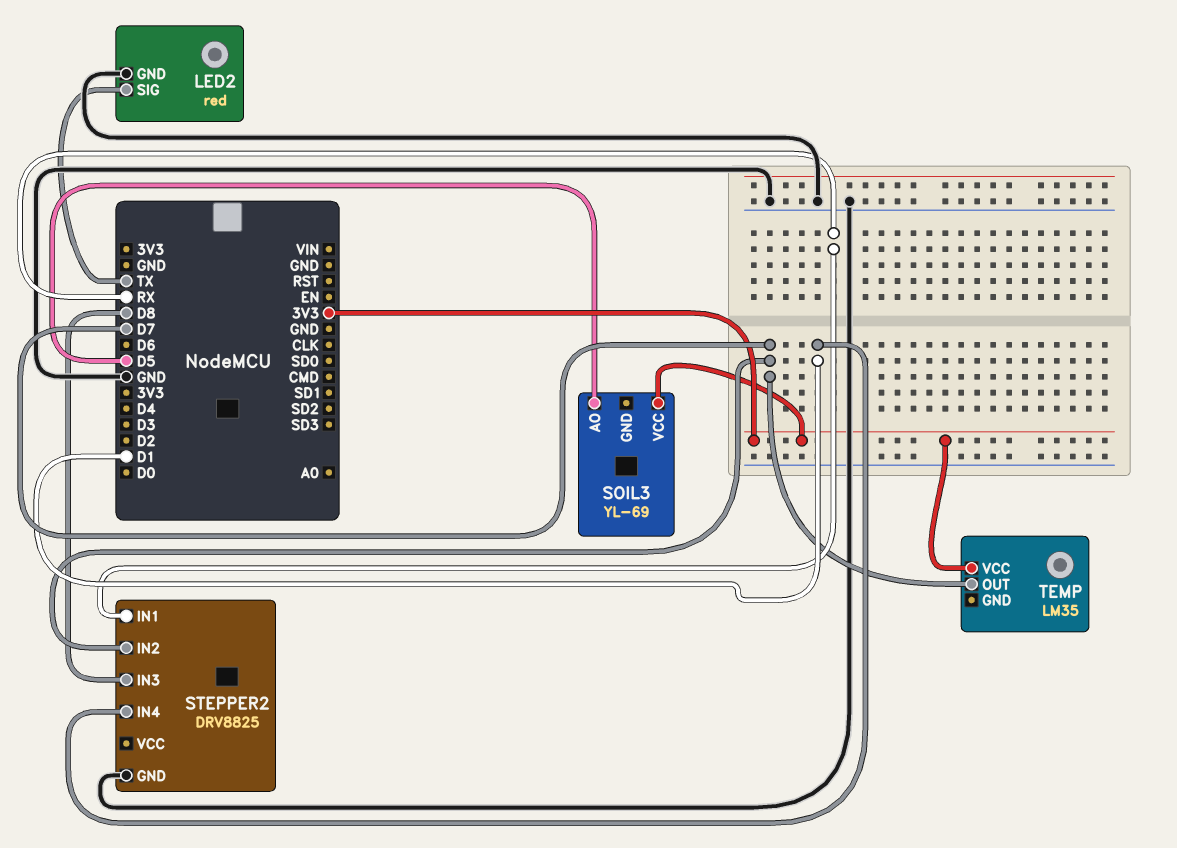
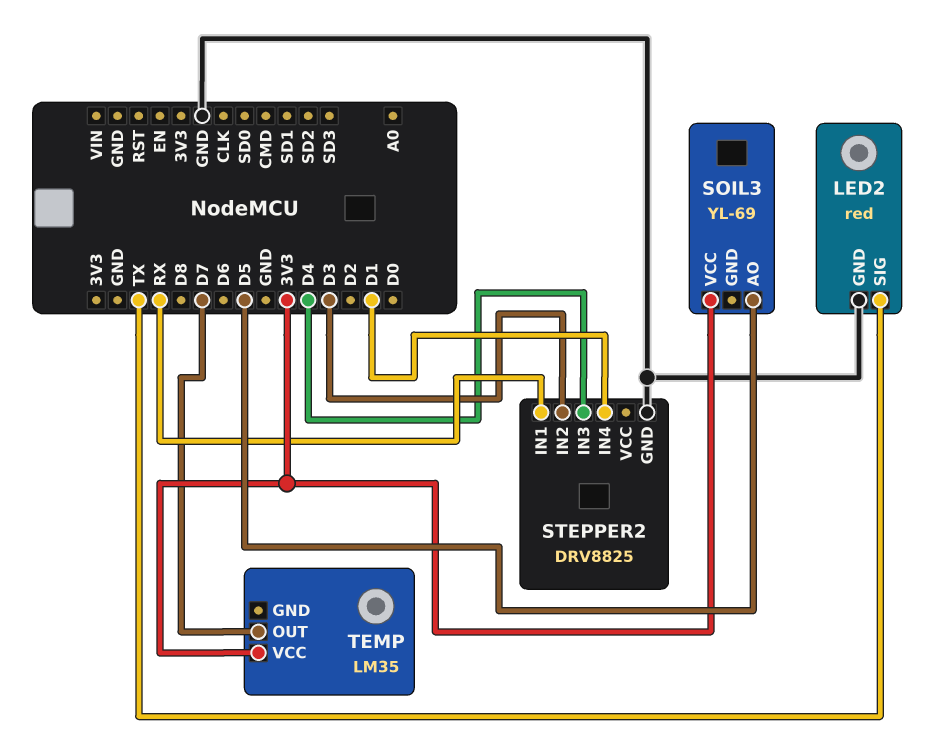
STEPPER2 pin IN2: D7 -> D3
STEPPER2 pin IN3: D8 -> D4

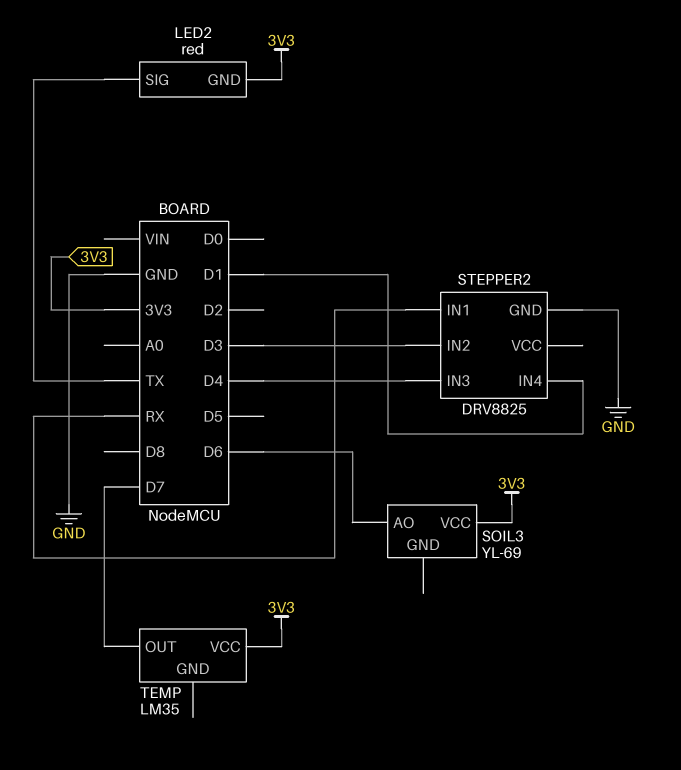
LED2 pin GND: GND -> 3V3
SOIL3 pin AO: D5 -> D6

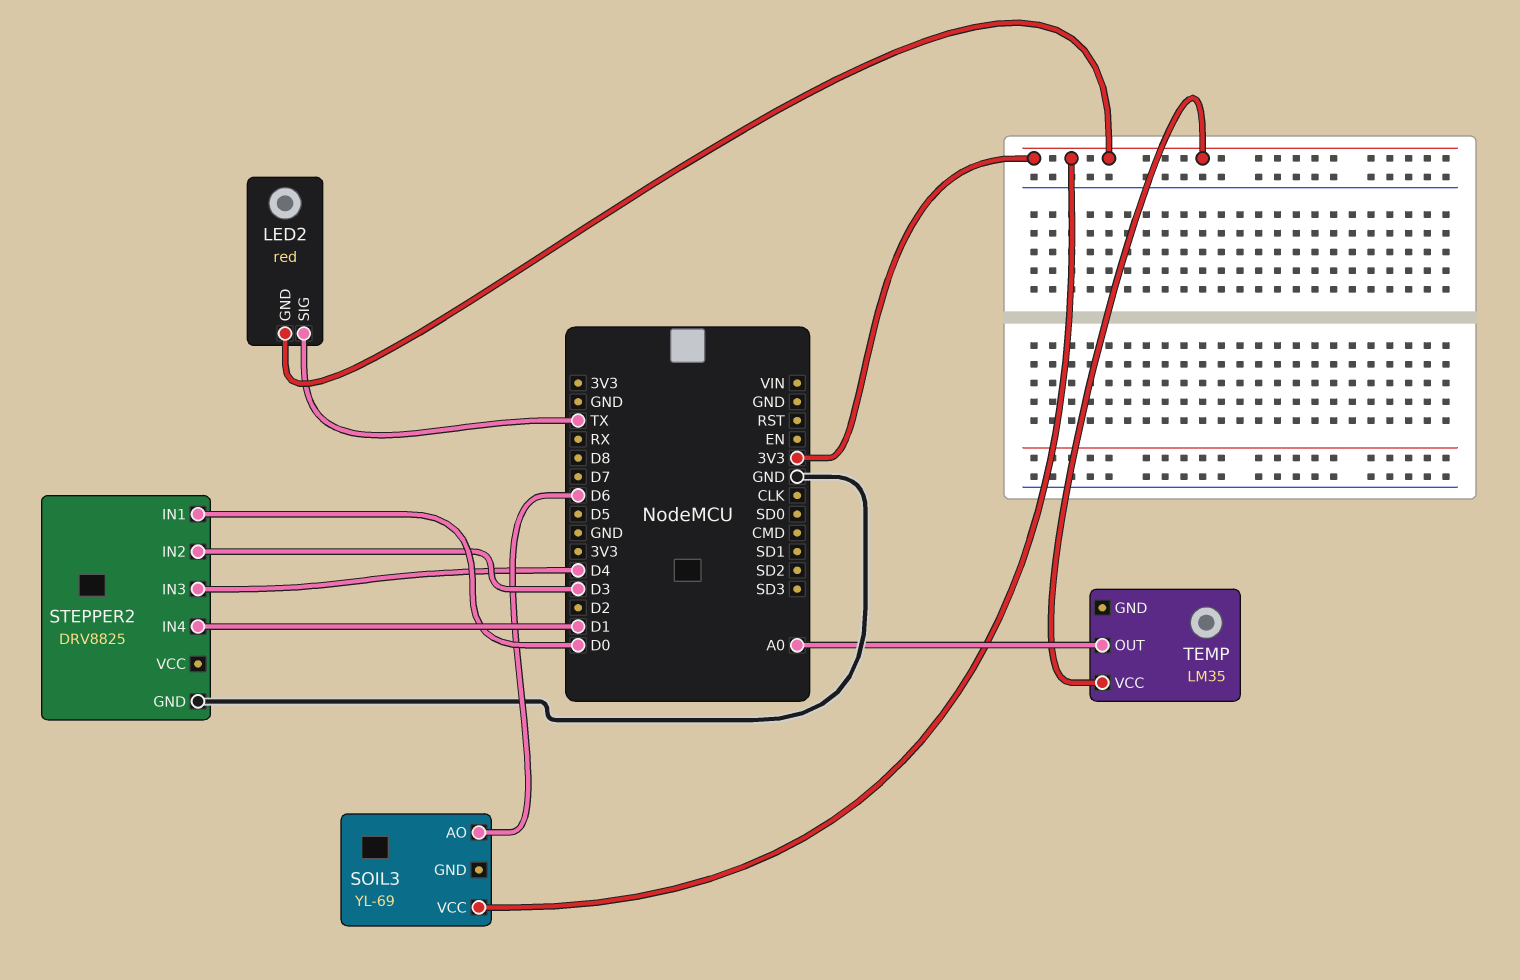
STEPPER2 pin IN1: RX -> D0
TEMP pin OUT: D7 -> A0

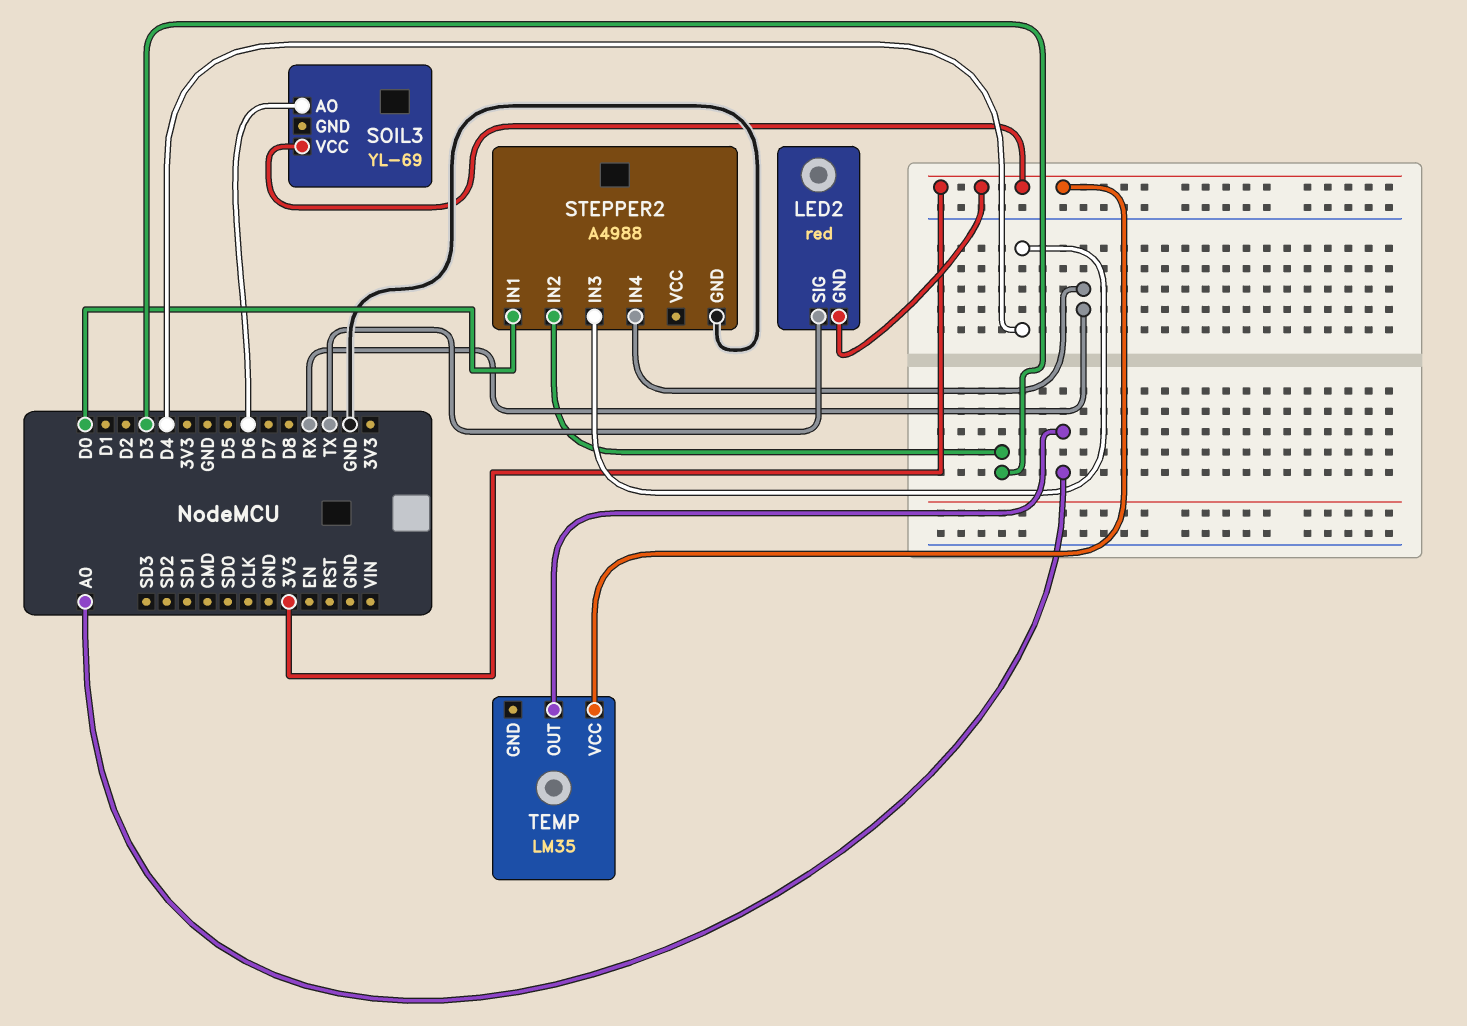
STEPPER2: DRV8825 -> A4988
STEPPER2 pin IN4: D1 -> RX

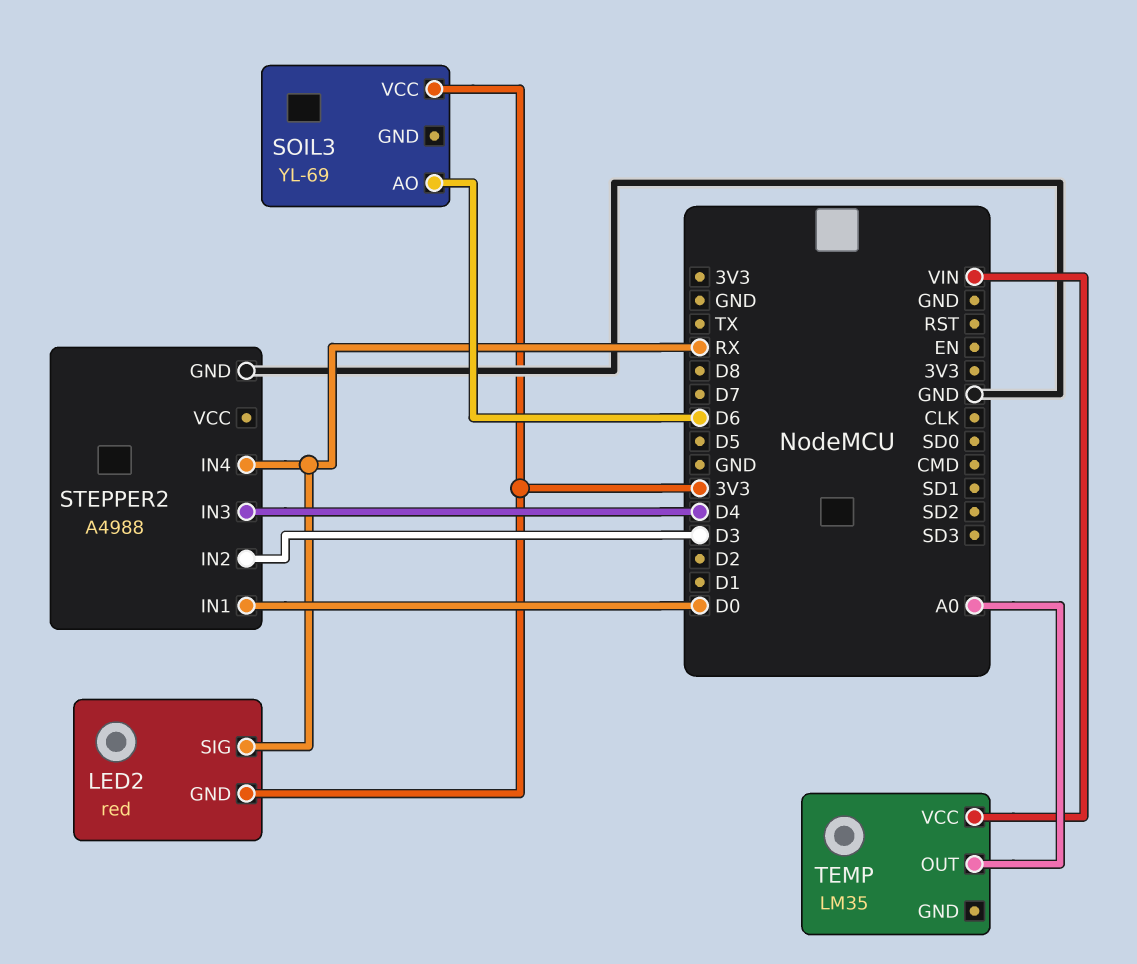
LED2 pin SIG: TX -> RX
TEMP pin VCC: 3V3 -> VIN

